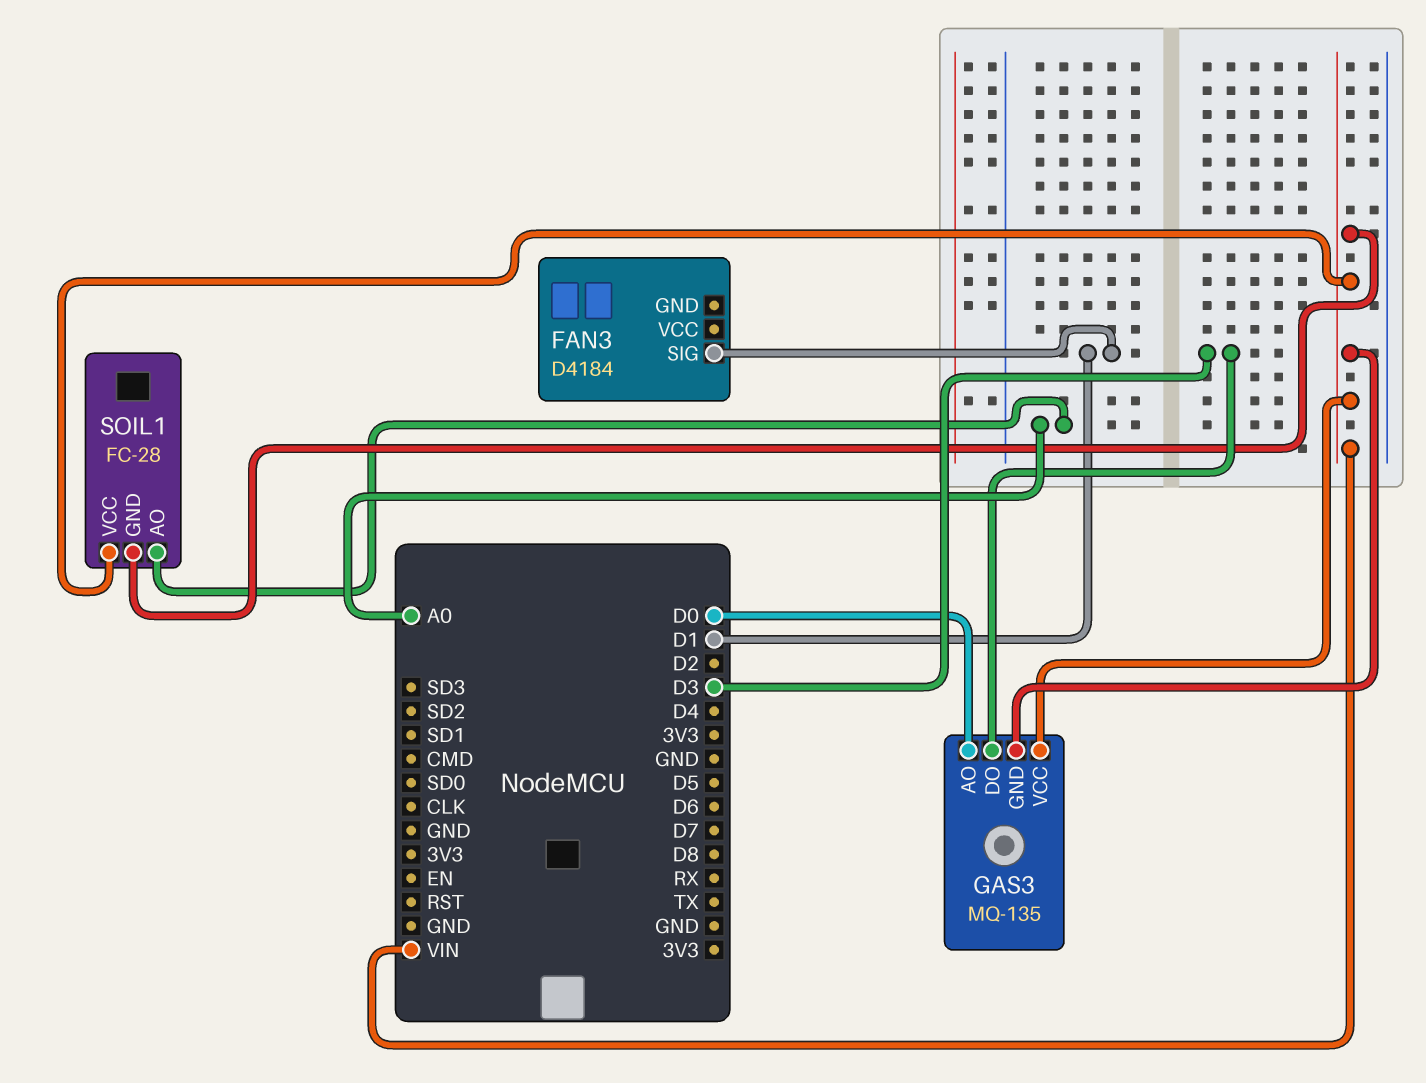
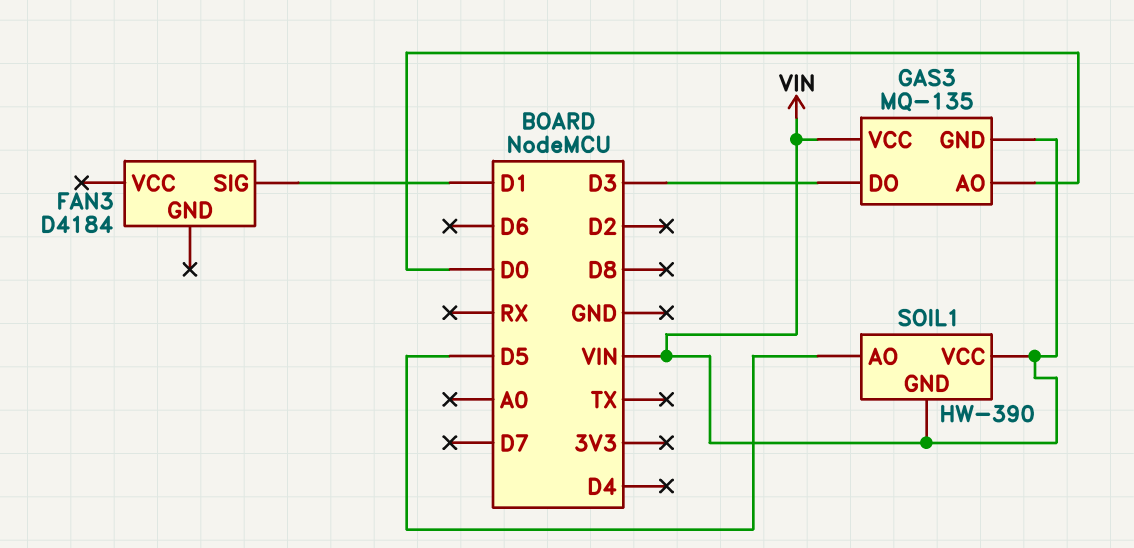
SOIL1: FC-28 -> HW-390
SOIL1 pin AO: A0 -> D5

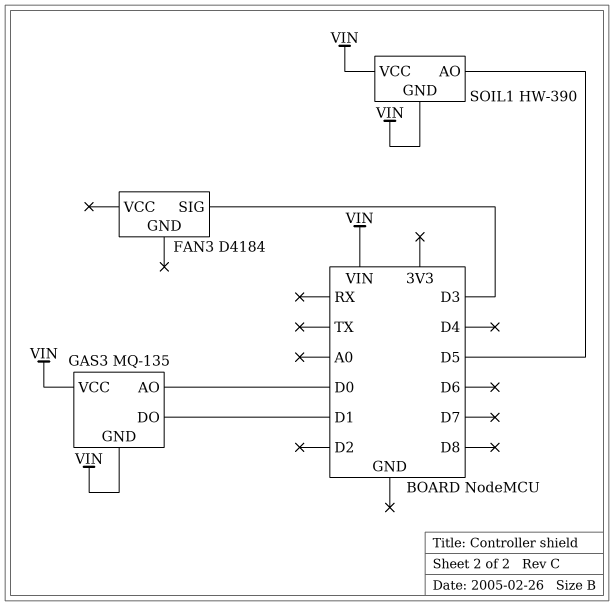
FAN3 pin SIG: D1 -> D3
GAS3 pin DO: D3 -> D1

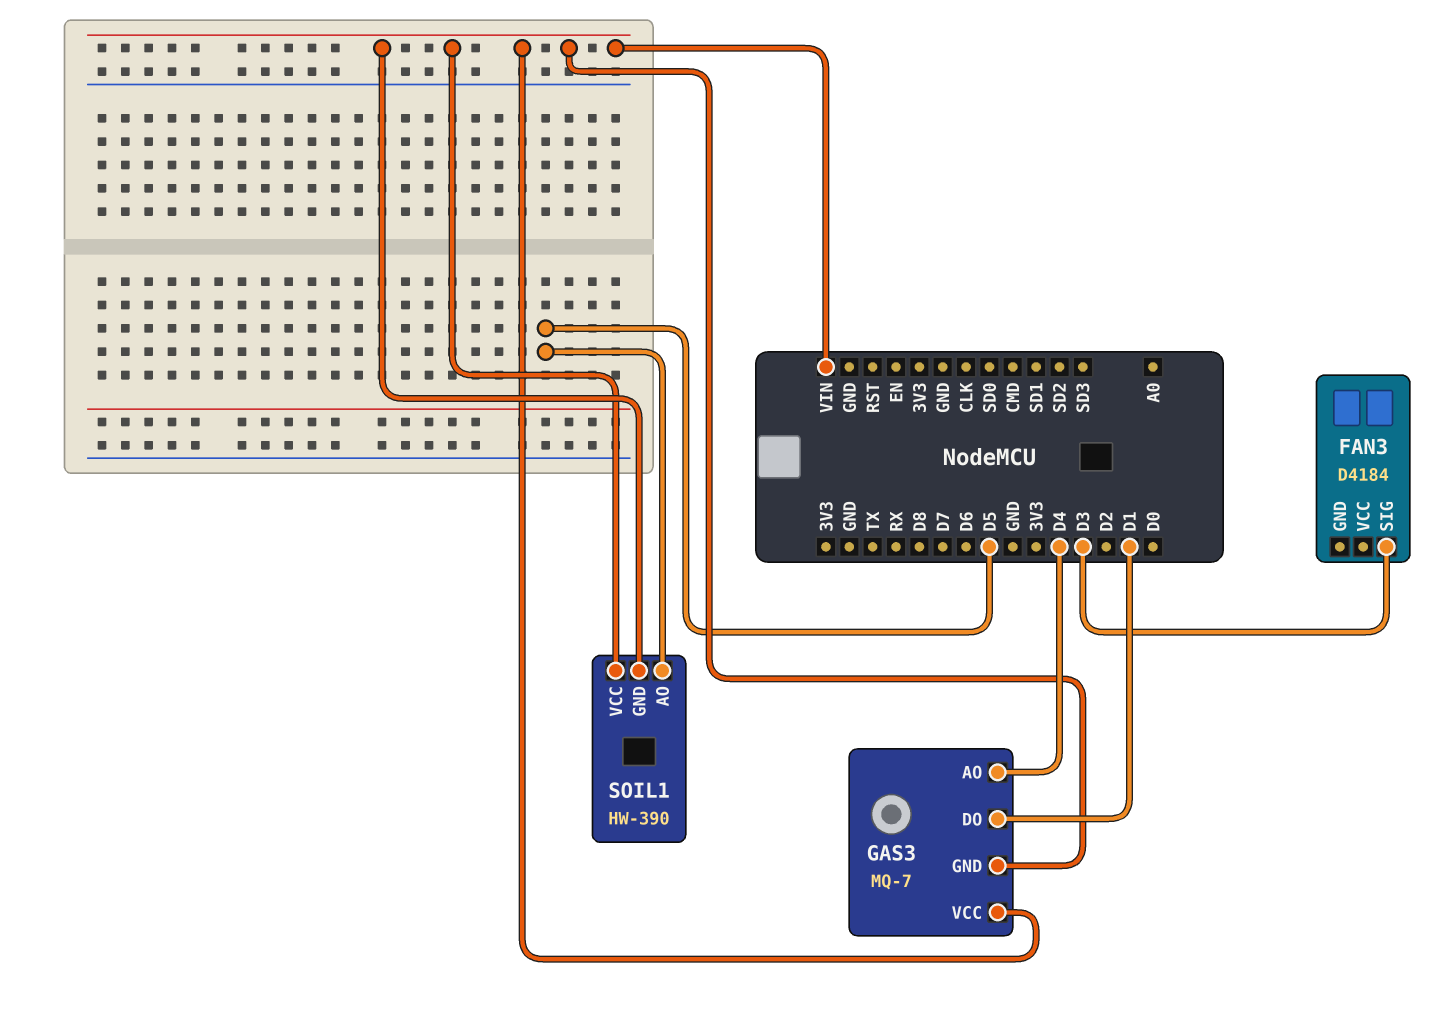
GAS3: MQ-135 -> MQ-7
GAS3 pin AO: D0 -> D4

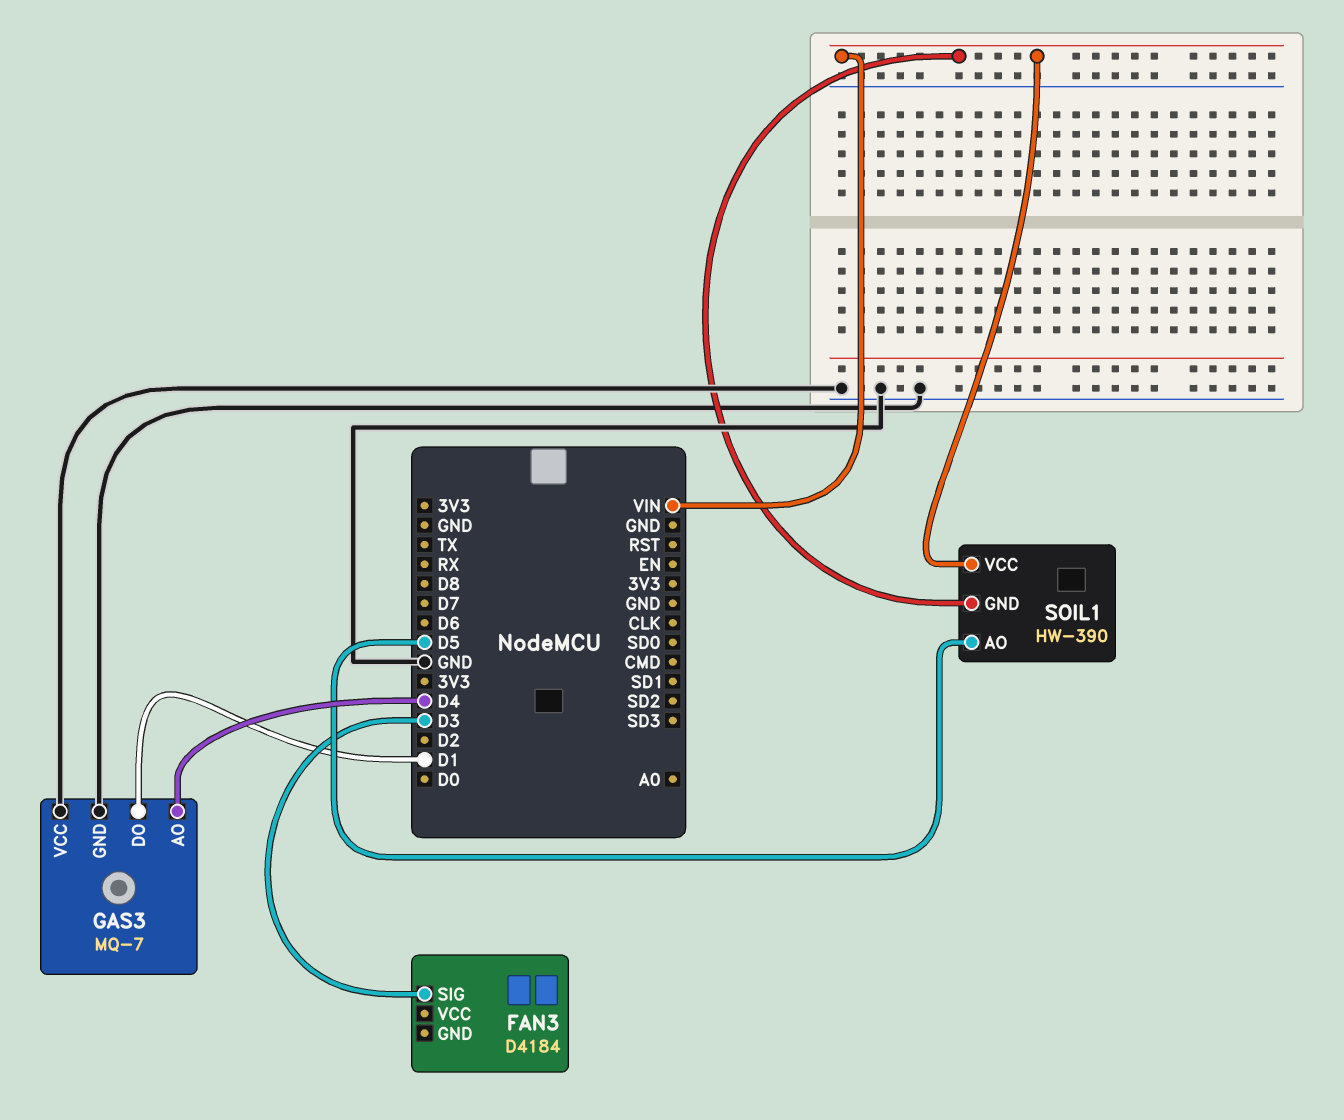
GAS3 pin GND: VIN -> GND
GAS3 pin VCC: VIN -> GND

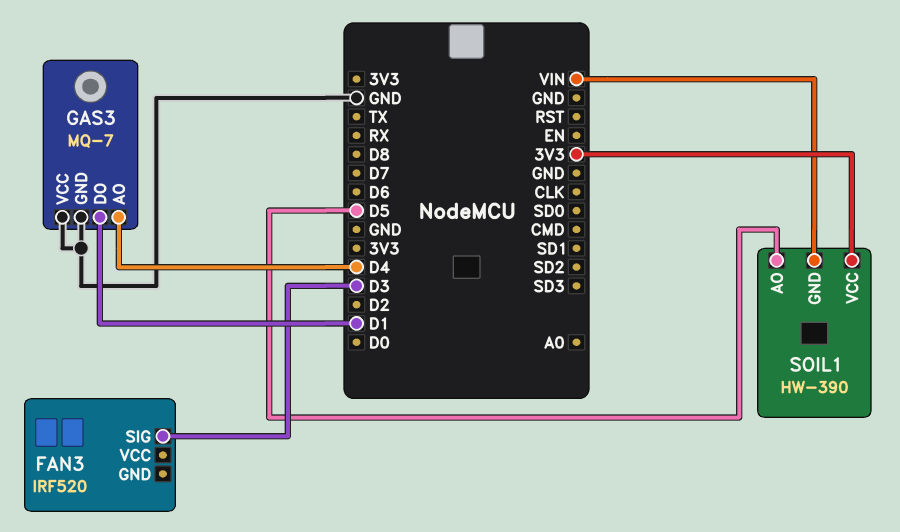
FAN3: D4184 -> IRF520
SOIL1 pin VCC: VIN -> 3V3

